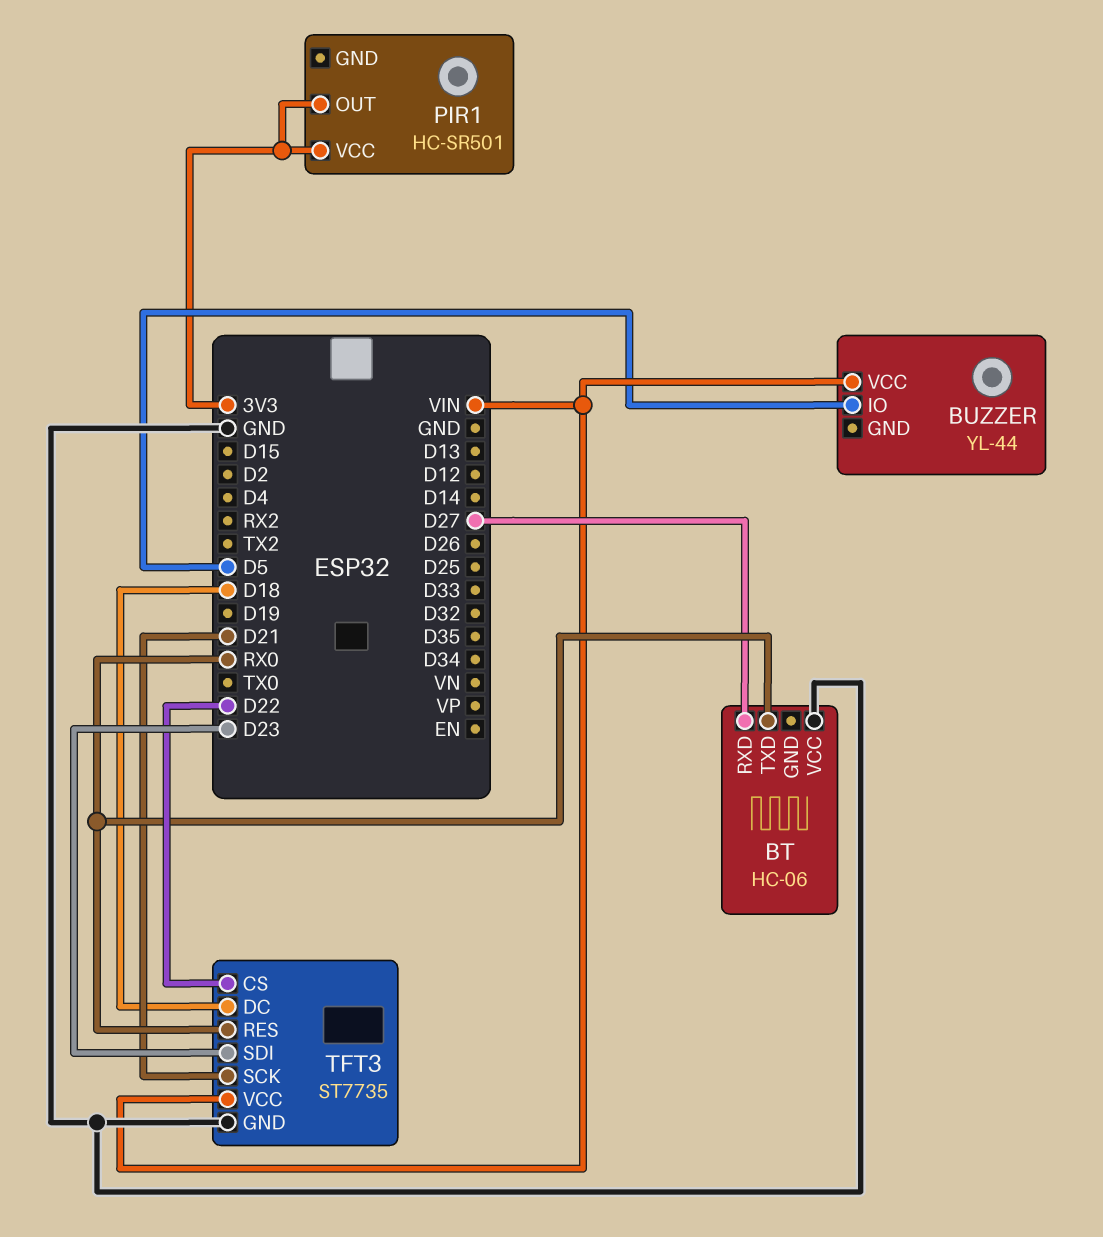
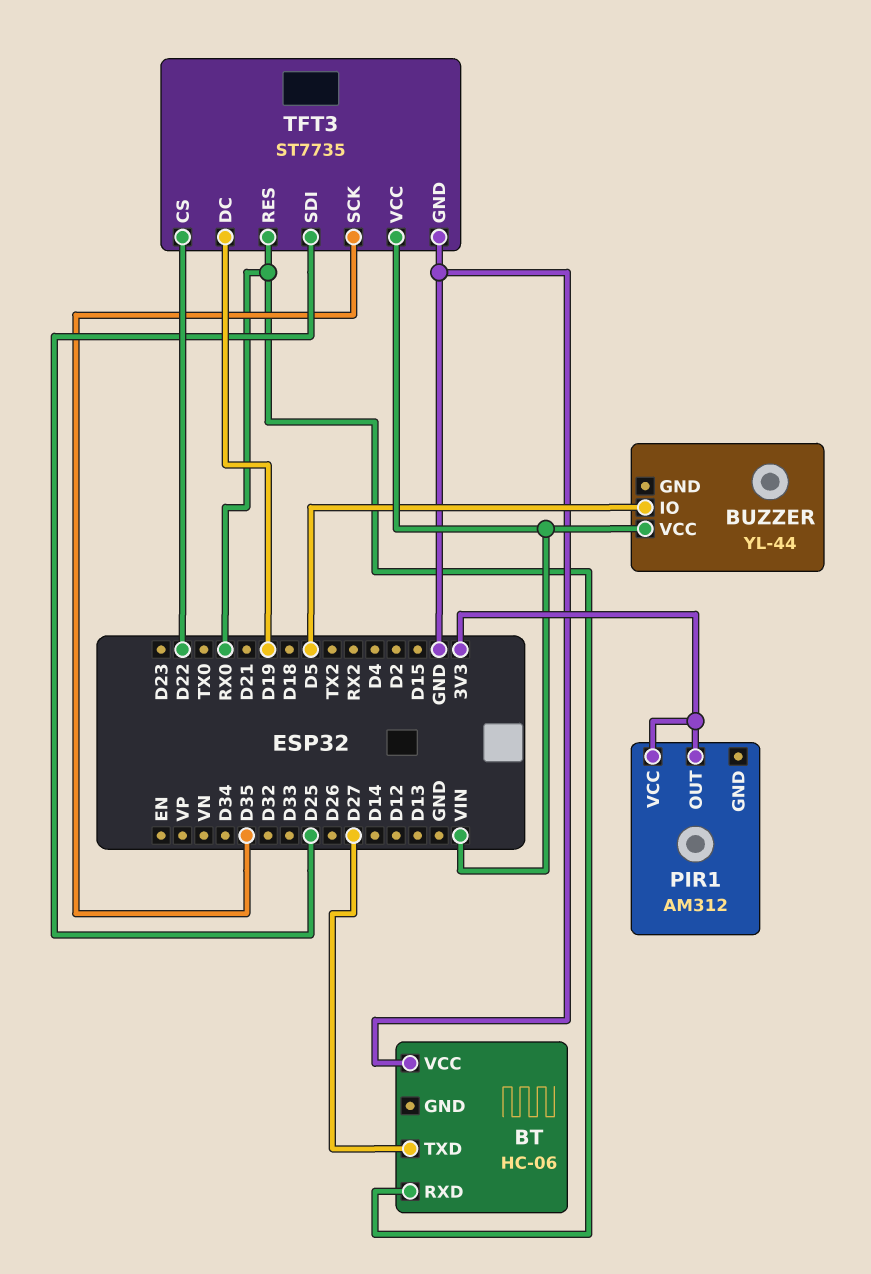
BT pin RXD: D27 -> RX0
BT pin TXD: RX0 -> D27
PIR1: HC-SR501 -> AM312
TFT3 pin DC: D18 -> D19
TFT3 pin SCK: D21 -> D35
TFT3 pin SDI: D23 -> D25

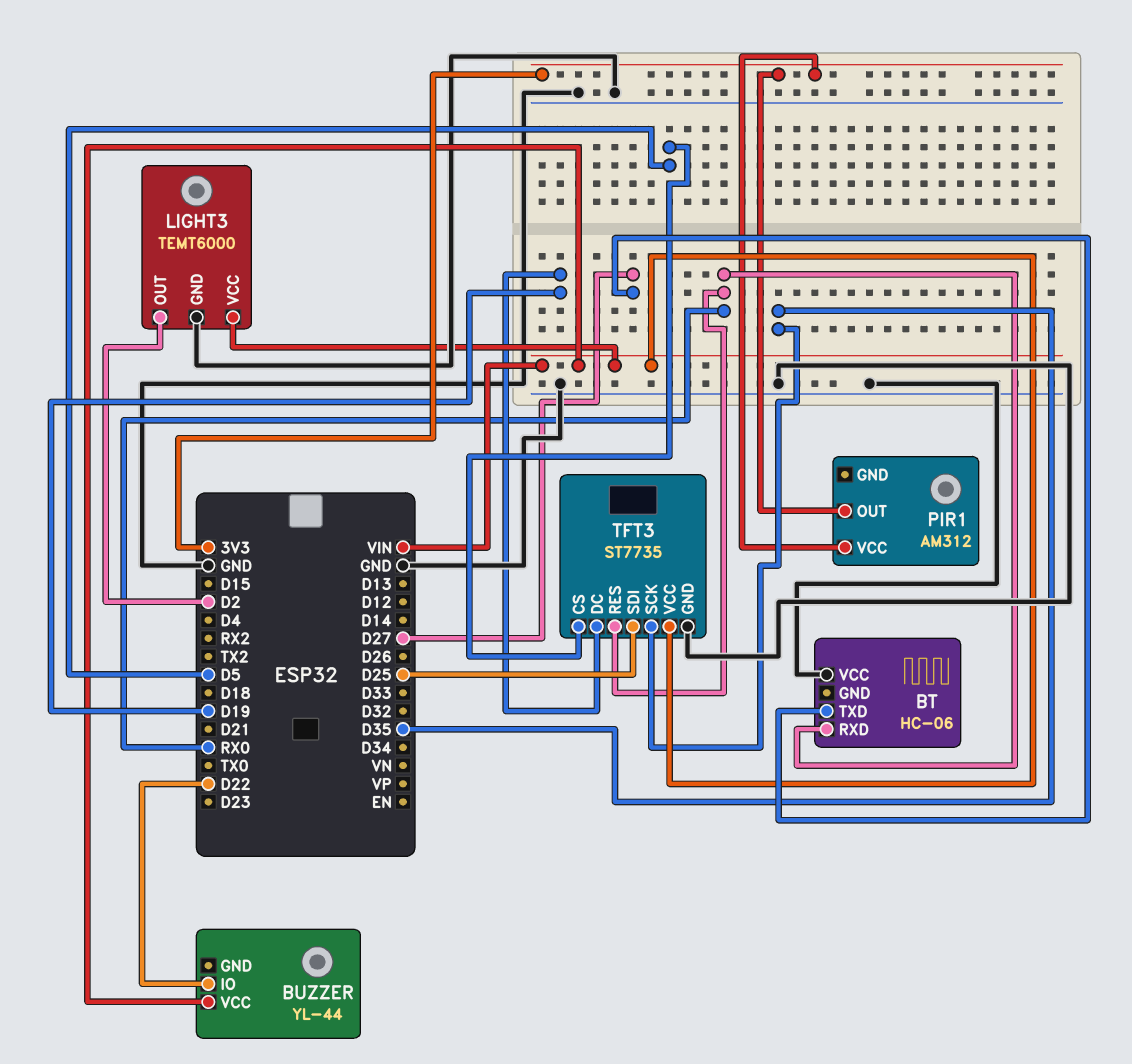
BUZZER pin IO: D5 -> D22
LIGHT3: none -> TEMT6000
LIGHT3 pin GND: none -> GND
LIGHT3 pin OUT: none -> D2
LIGHT3 pin VCC: none -> VIN
TFT3 pin CS: D22 -> D5

